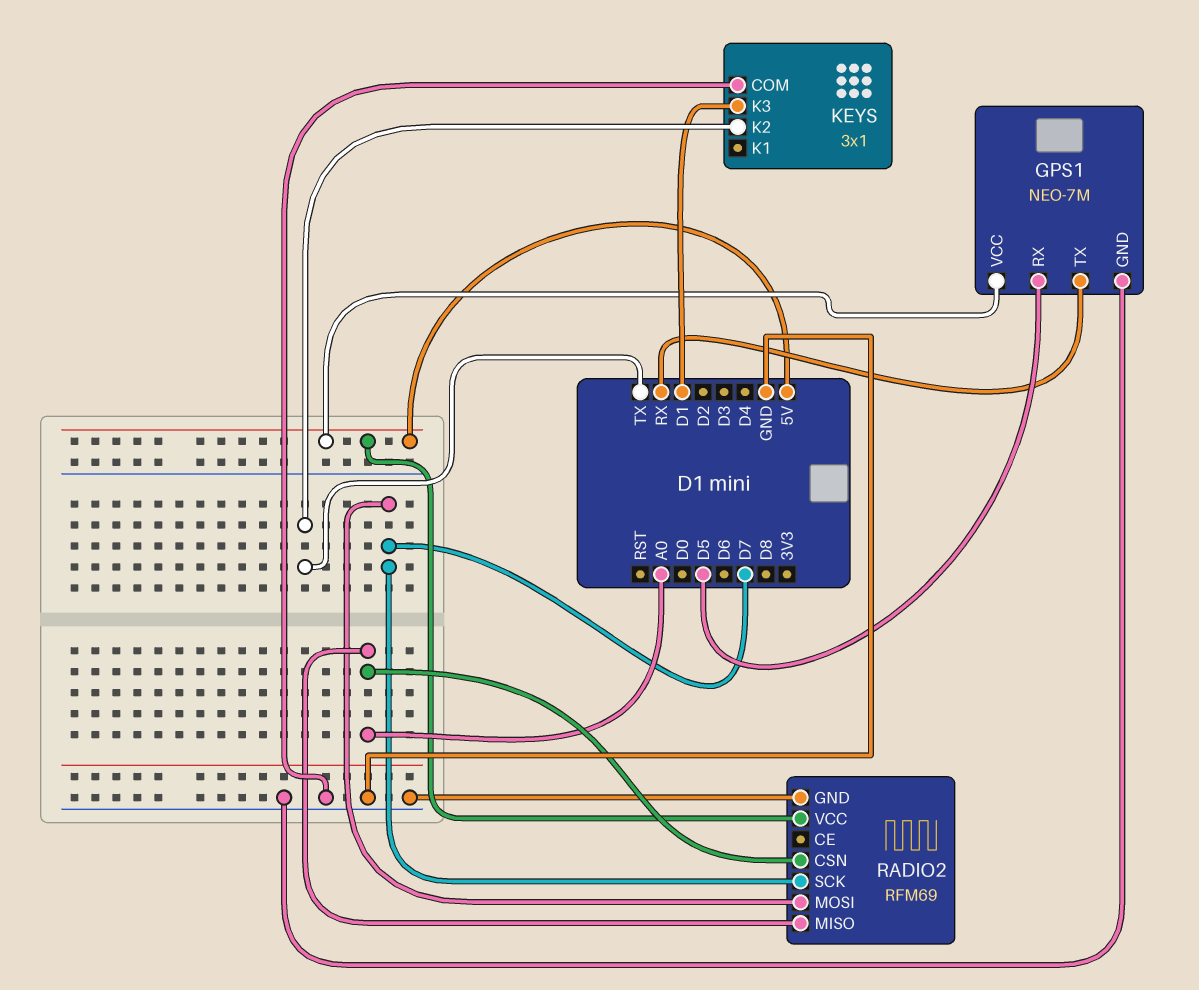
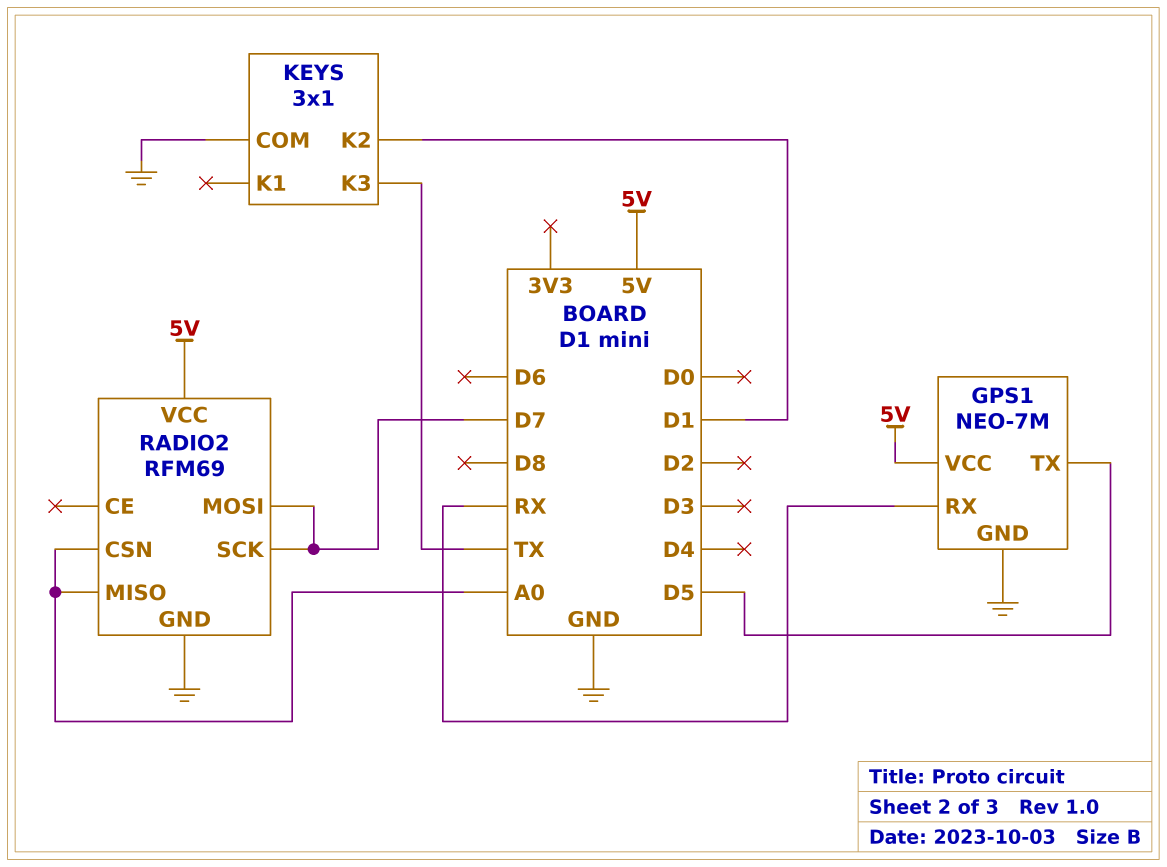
GPS1 pin RX: D5 -> RX
GPS1 pin TX: RX -> D5
KEYS pin K2: TX -> D1
KEYS pin K3: D1 -> TX

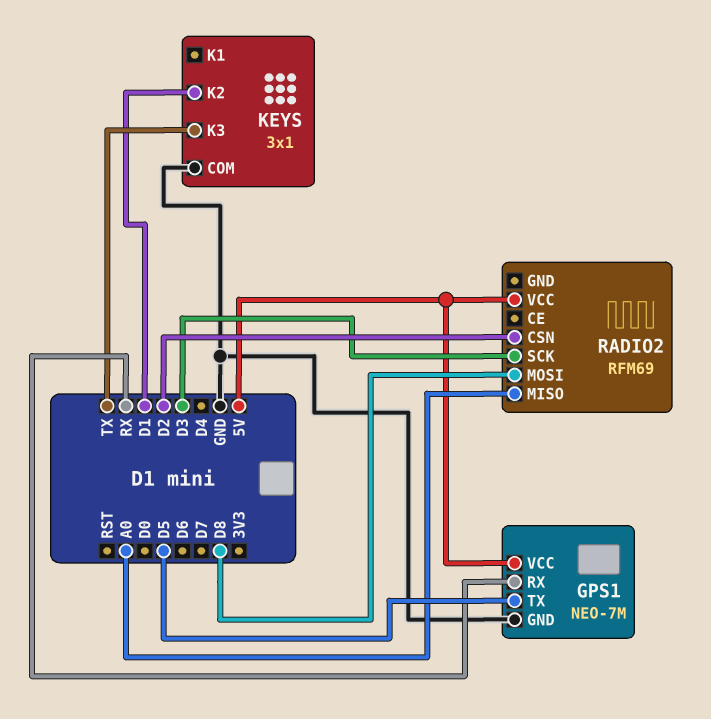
RADIO2 pin CSN: A0 -> D2
RADIO2 pin GND: GND -> none
RADIO2 pin MOSI: D7 -> D8
RADIO2 pin SCK: D7 -> D3

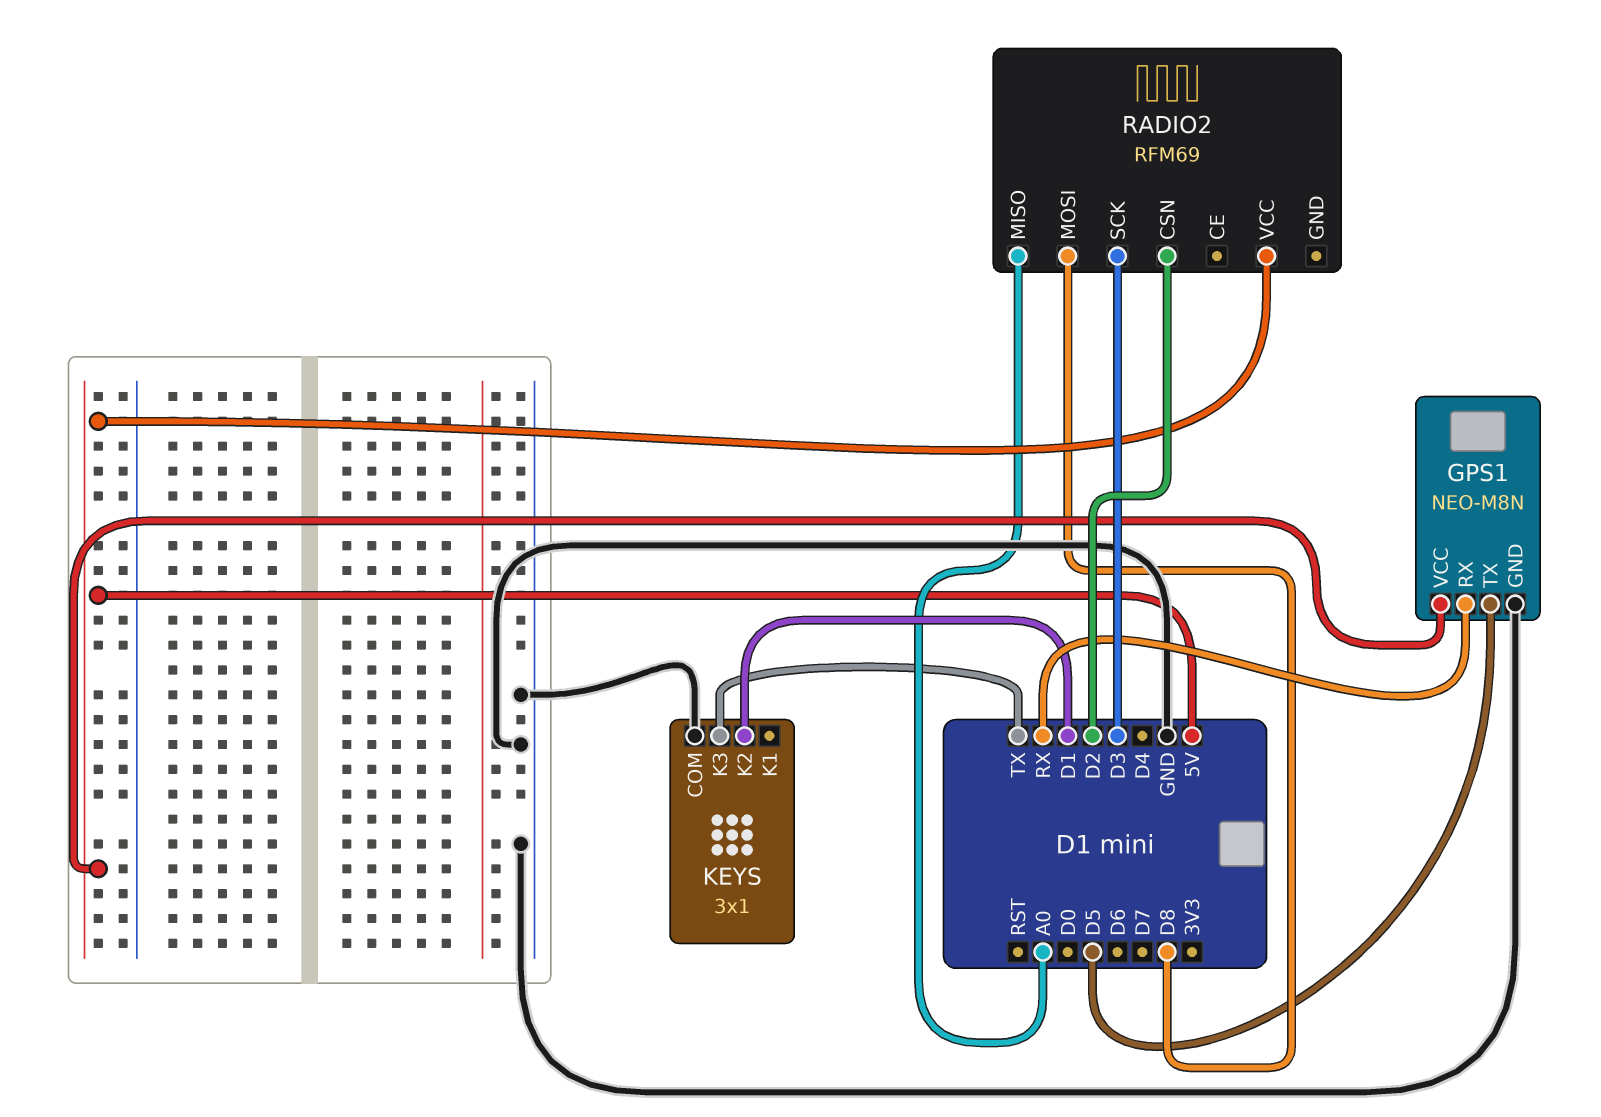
GPS1: NEO-7M -> NEO-M8N

